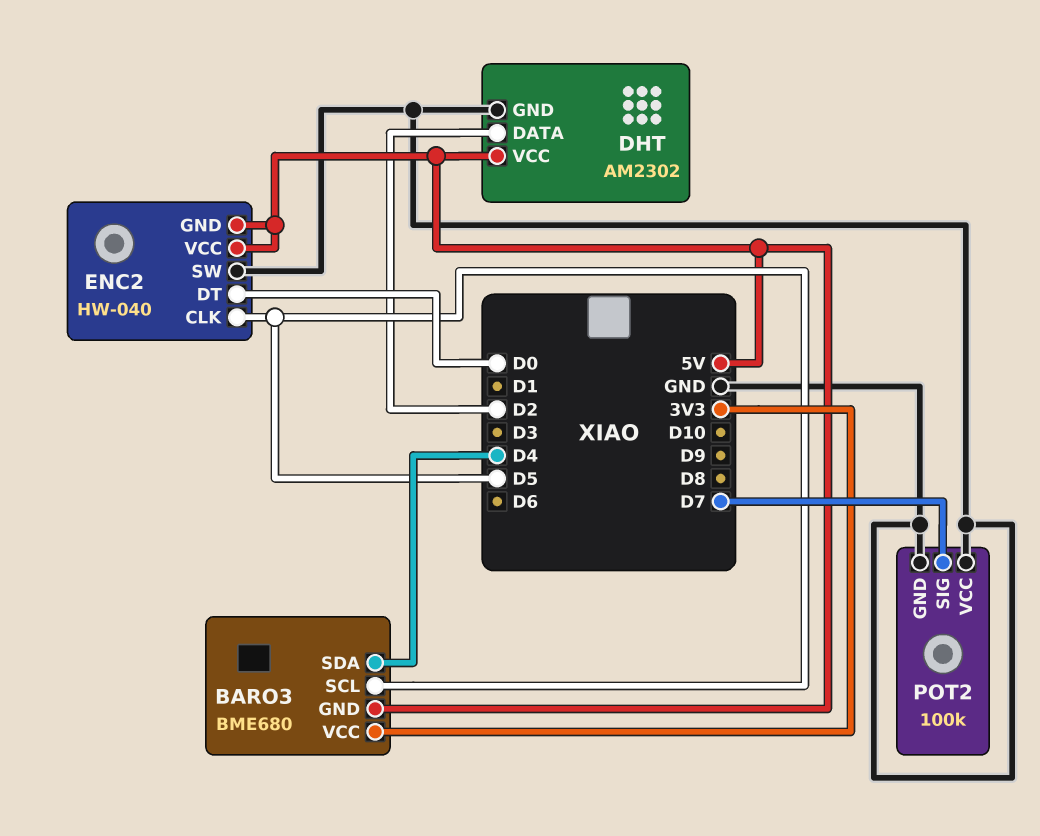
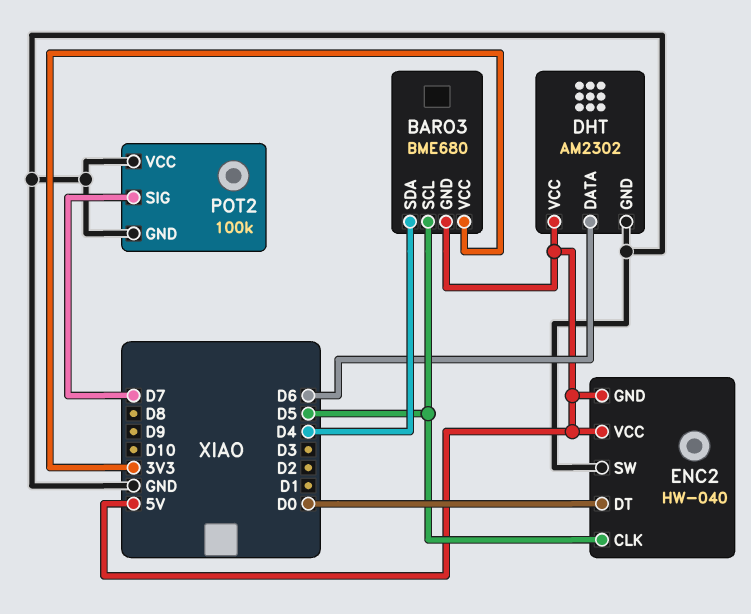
DHT pin DATA: D2 -> D6

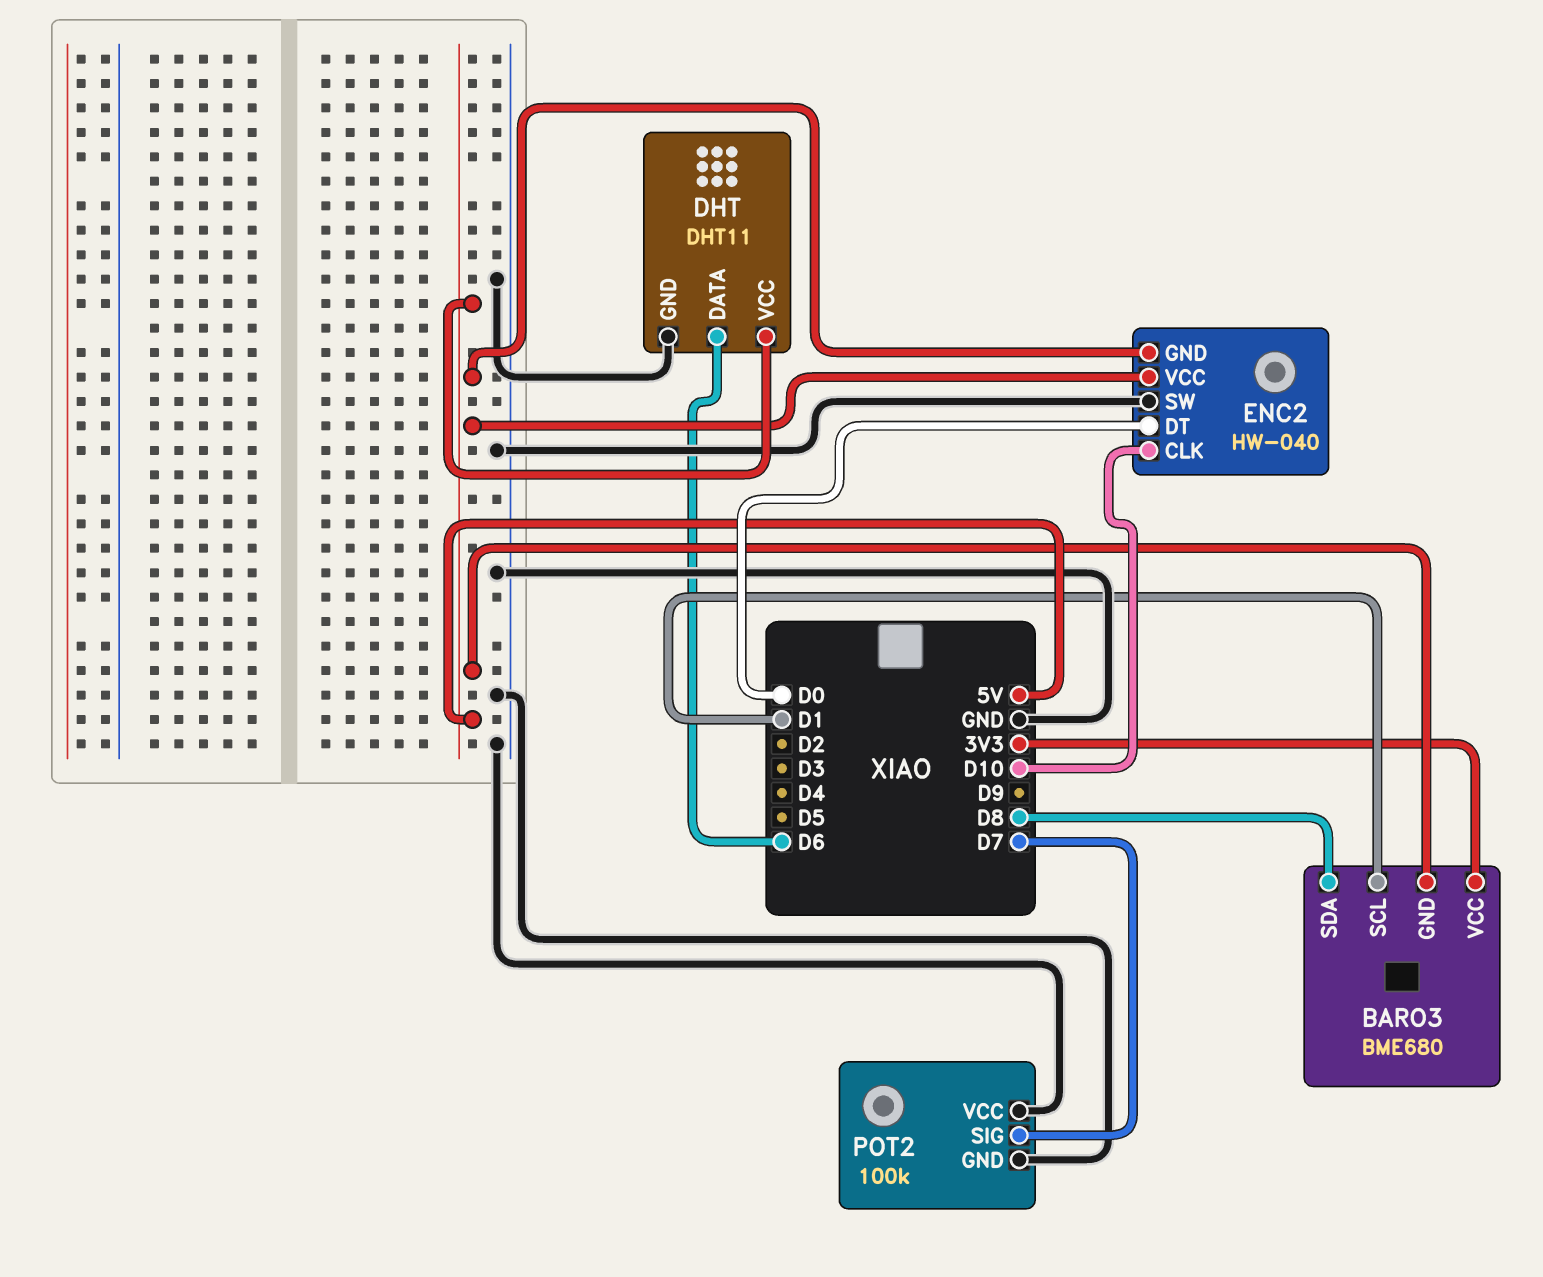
BARO3 pin SCL: D5 -> D1
BARO3 pin SDA: D4 -> D8
DHT: AM2302 -> DHT11
ENC2 pin CLK: D5 -> D10

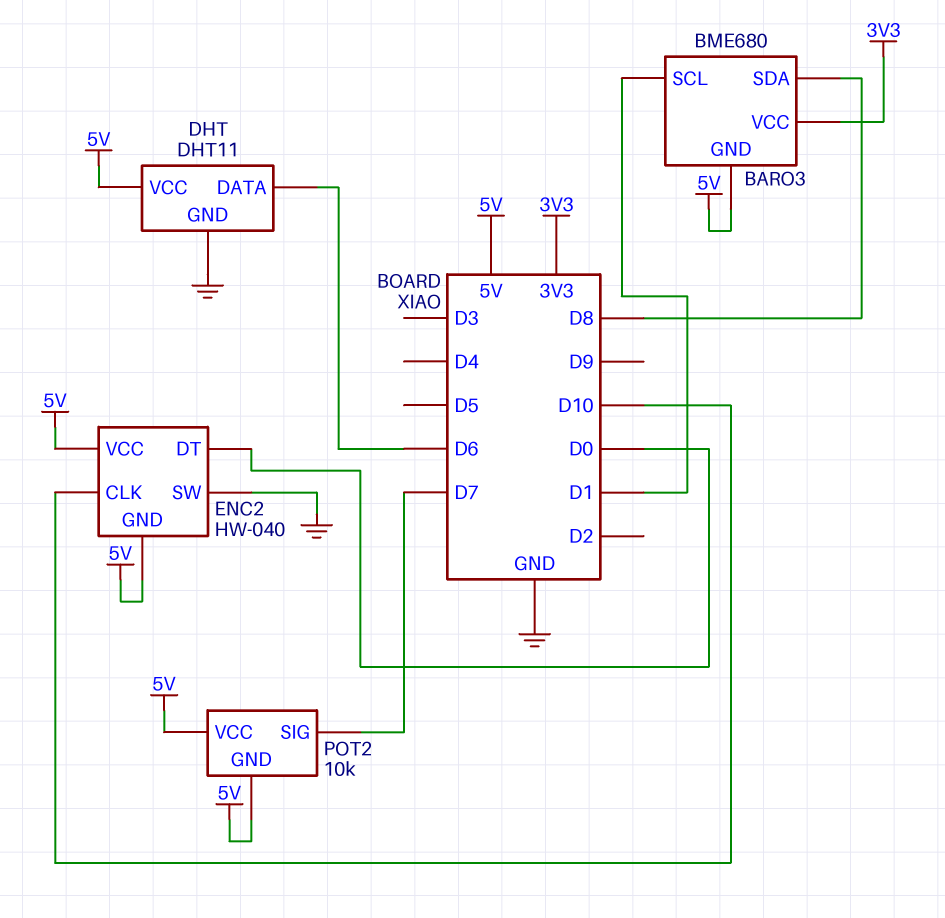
POT2: 100k -> 10k
POT2 pin GND: GND -> 5V
POT2 pin VCC: GND -> 5V

